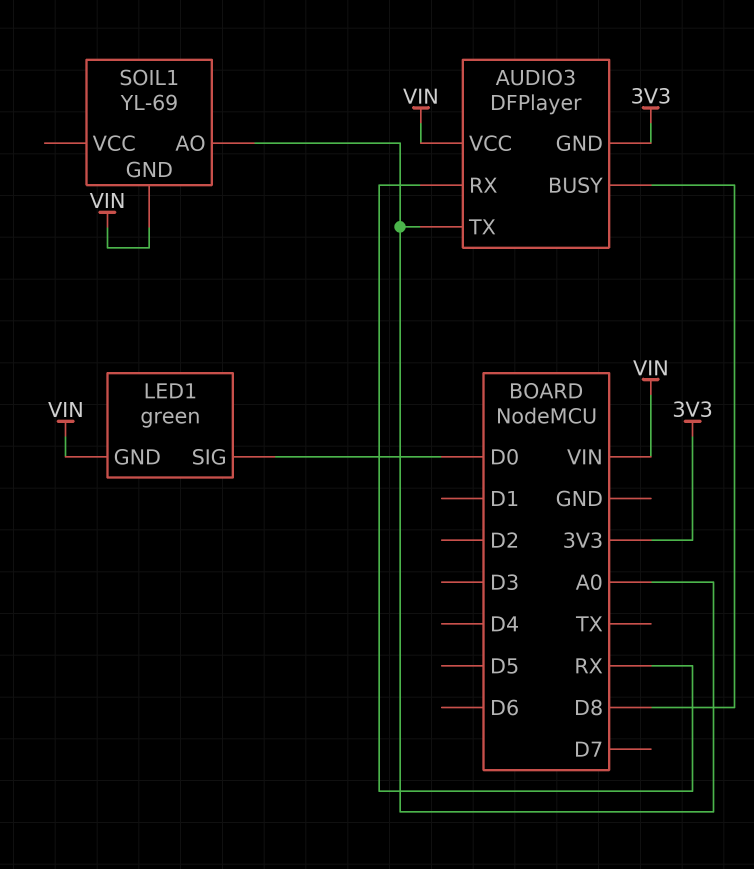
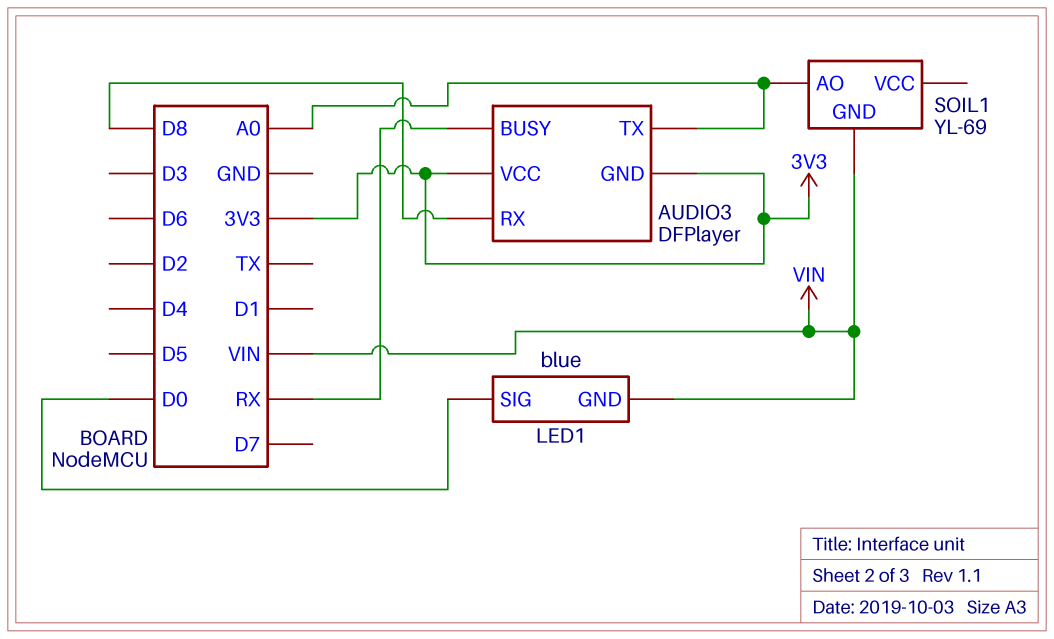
AUDIO3 pin BUSY: D8 -> RX
AUDIO3 pin RX: RX -> D8
AUDIO3 pin VCC: VIN -> 3V3
LED1: green -> blue

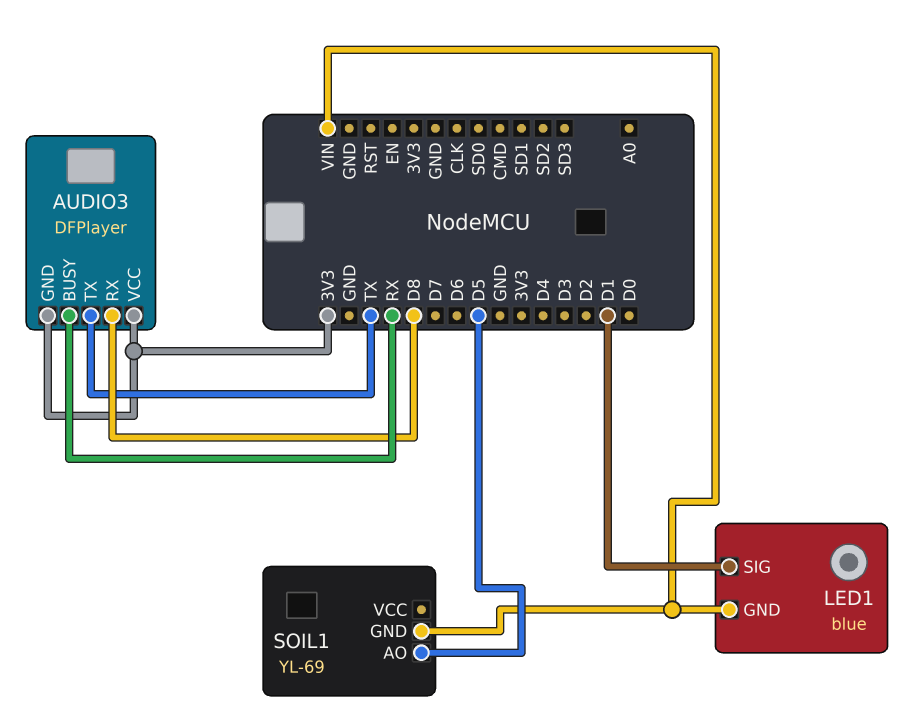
AUDIO3 pin TX: A0 -> TX
LED1 pin SIG: D0 -> D1
SOIL1 pin AO: A0 -> D5

